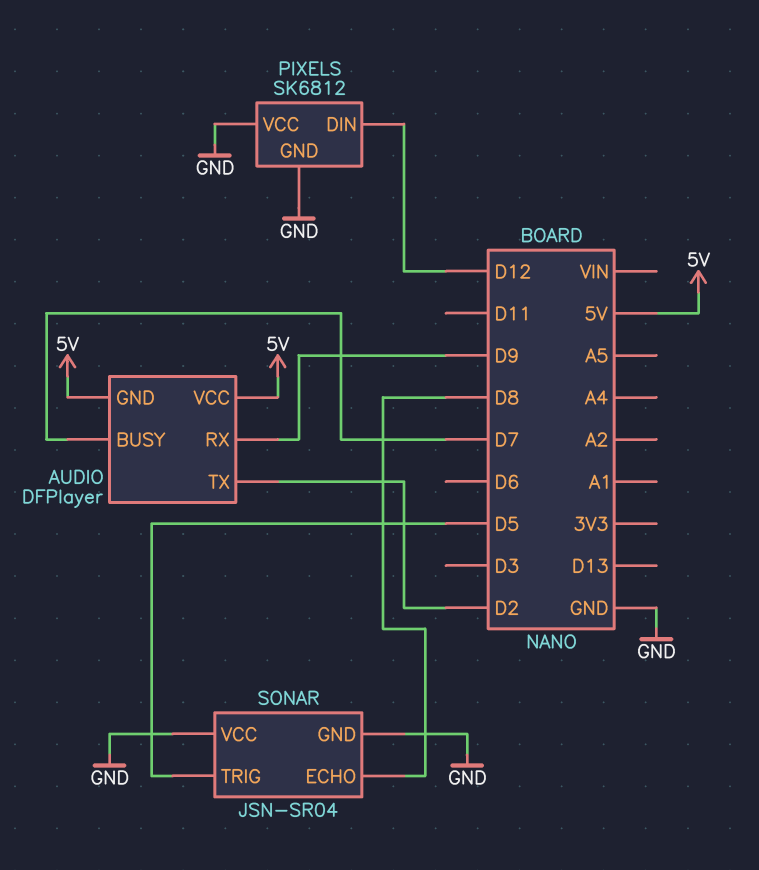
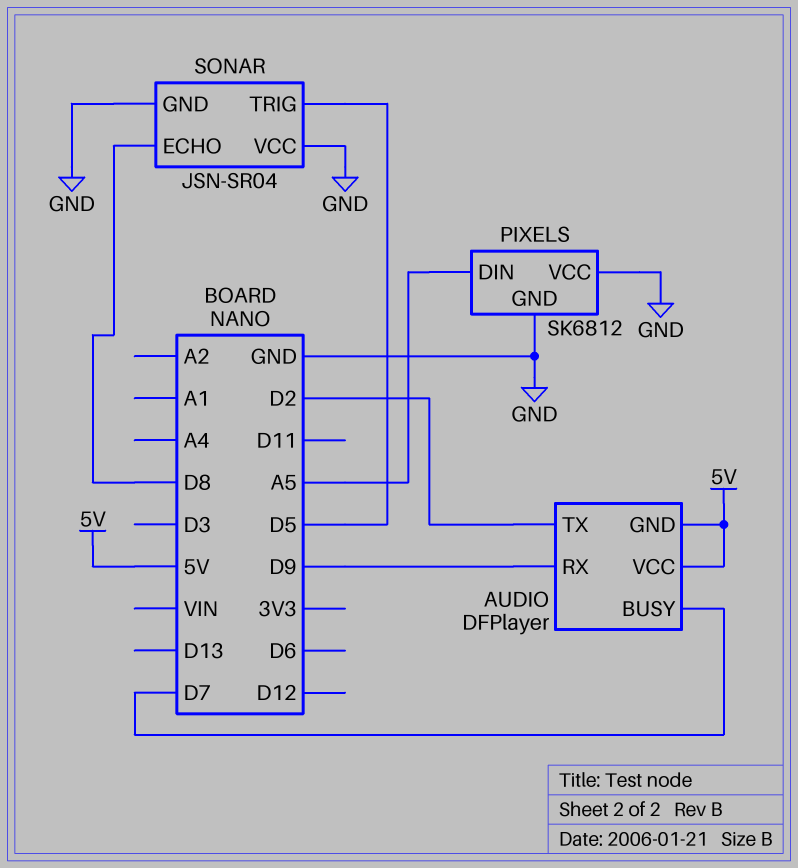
PIXELS pin DIN: D12 -> A5

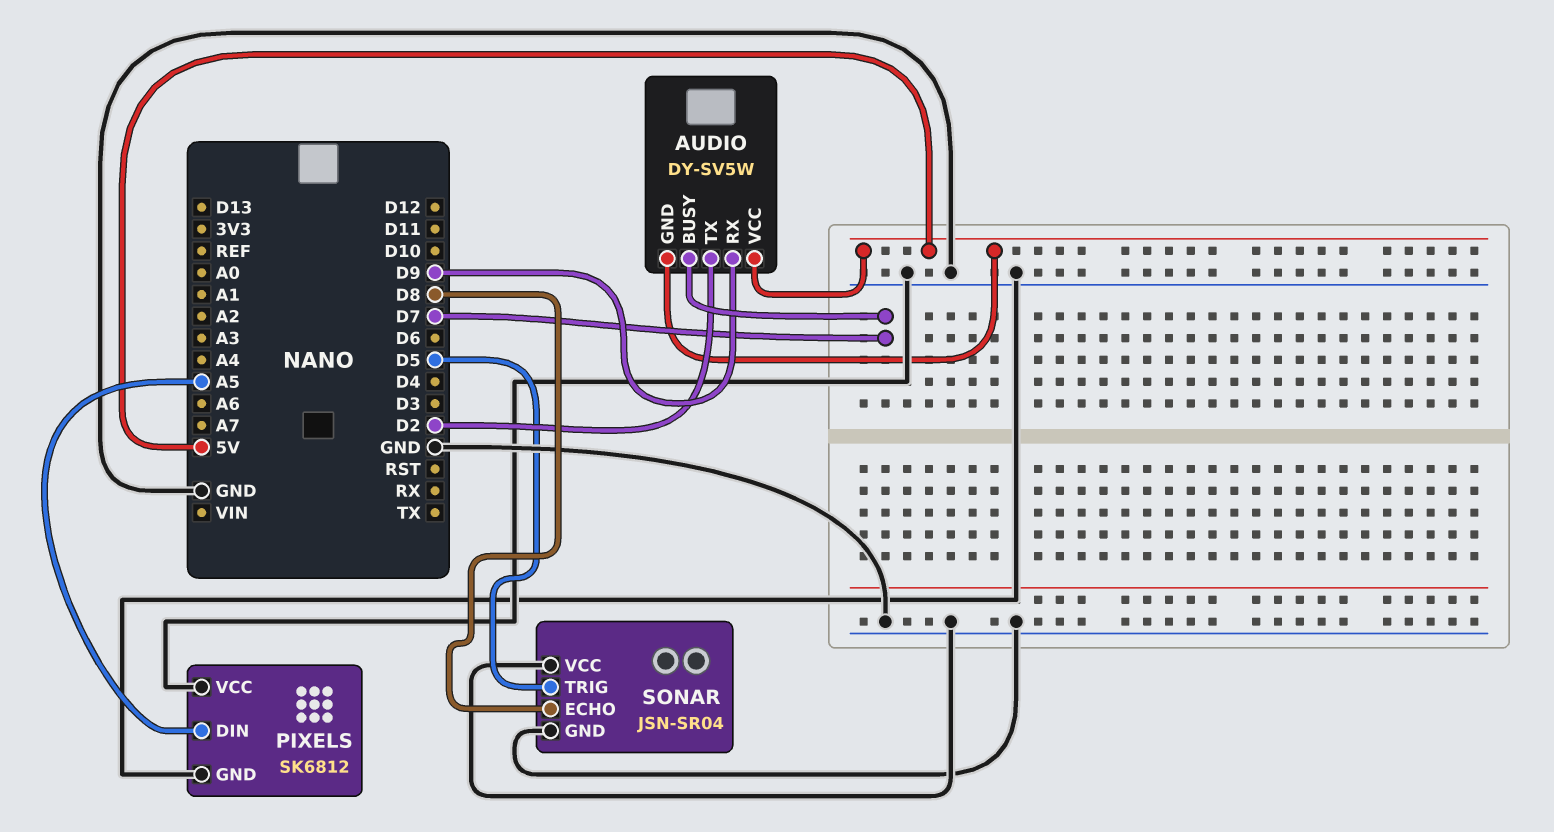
AUDIO: DFPlayer -> DY-SV5W

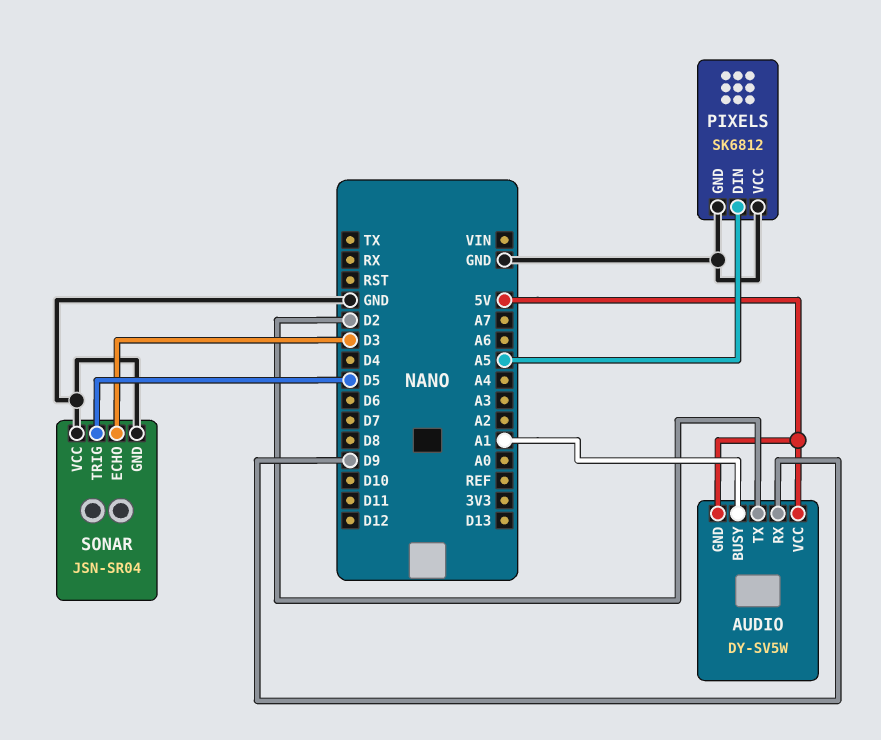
AUDIO pin BUSY: D7 -> A1
SONAR pin ECHO: D8 -> D3

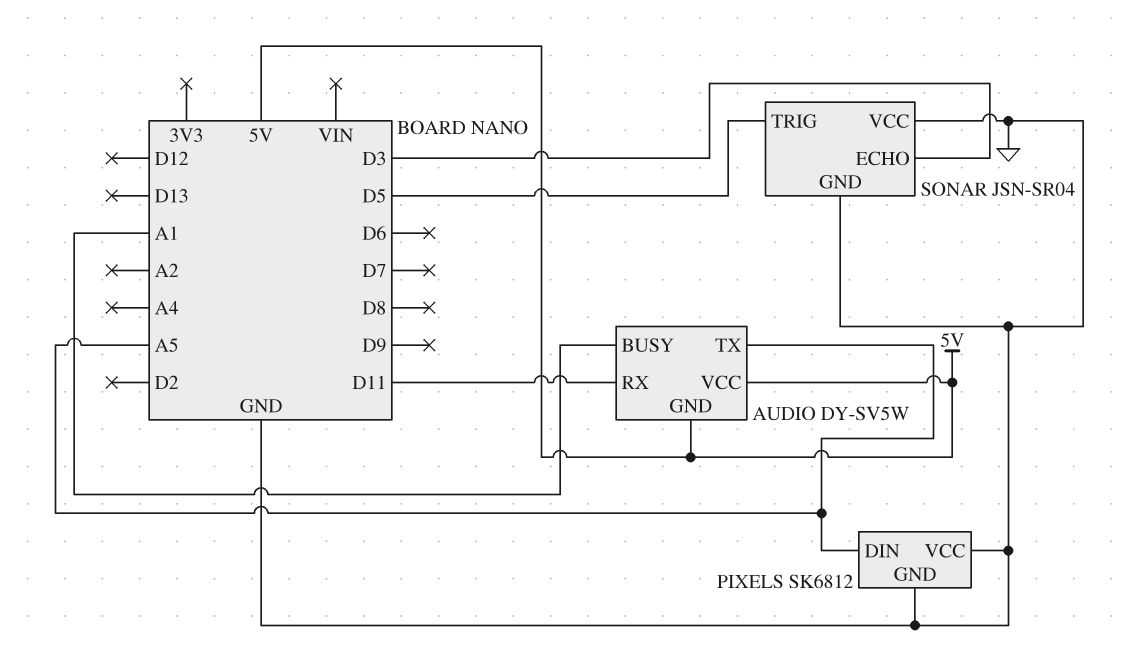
AUDIO pin RX: D9 -> D11
AUDIO pin TX: D2 -> A5

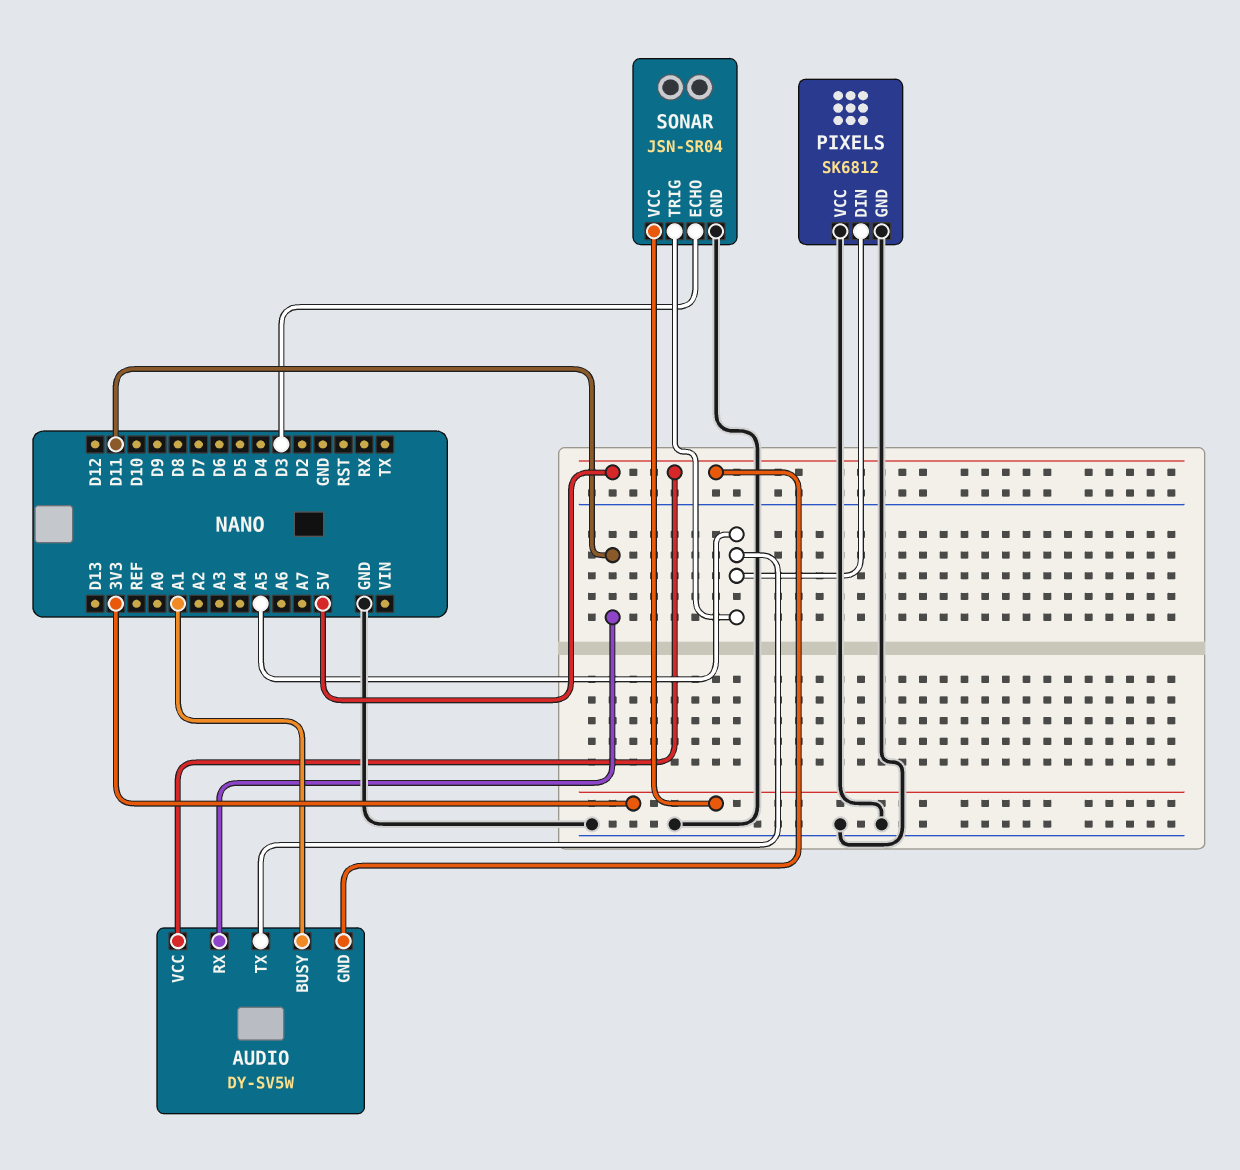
SONAR pin TRIG: D5 -> A5
SONAR pin VCC: GND -> 3V3

